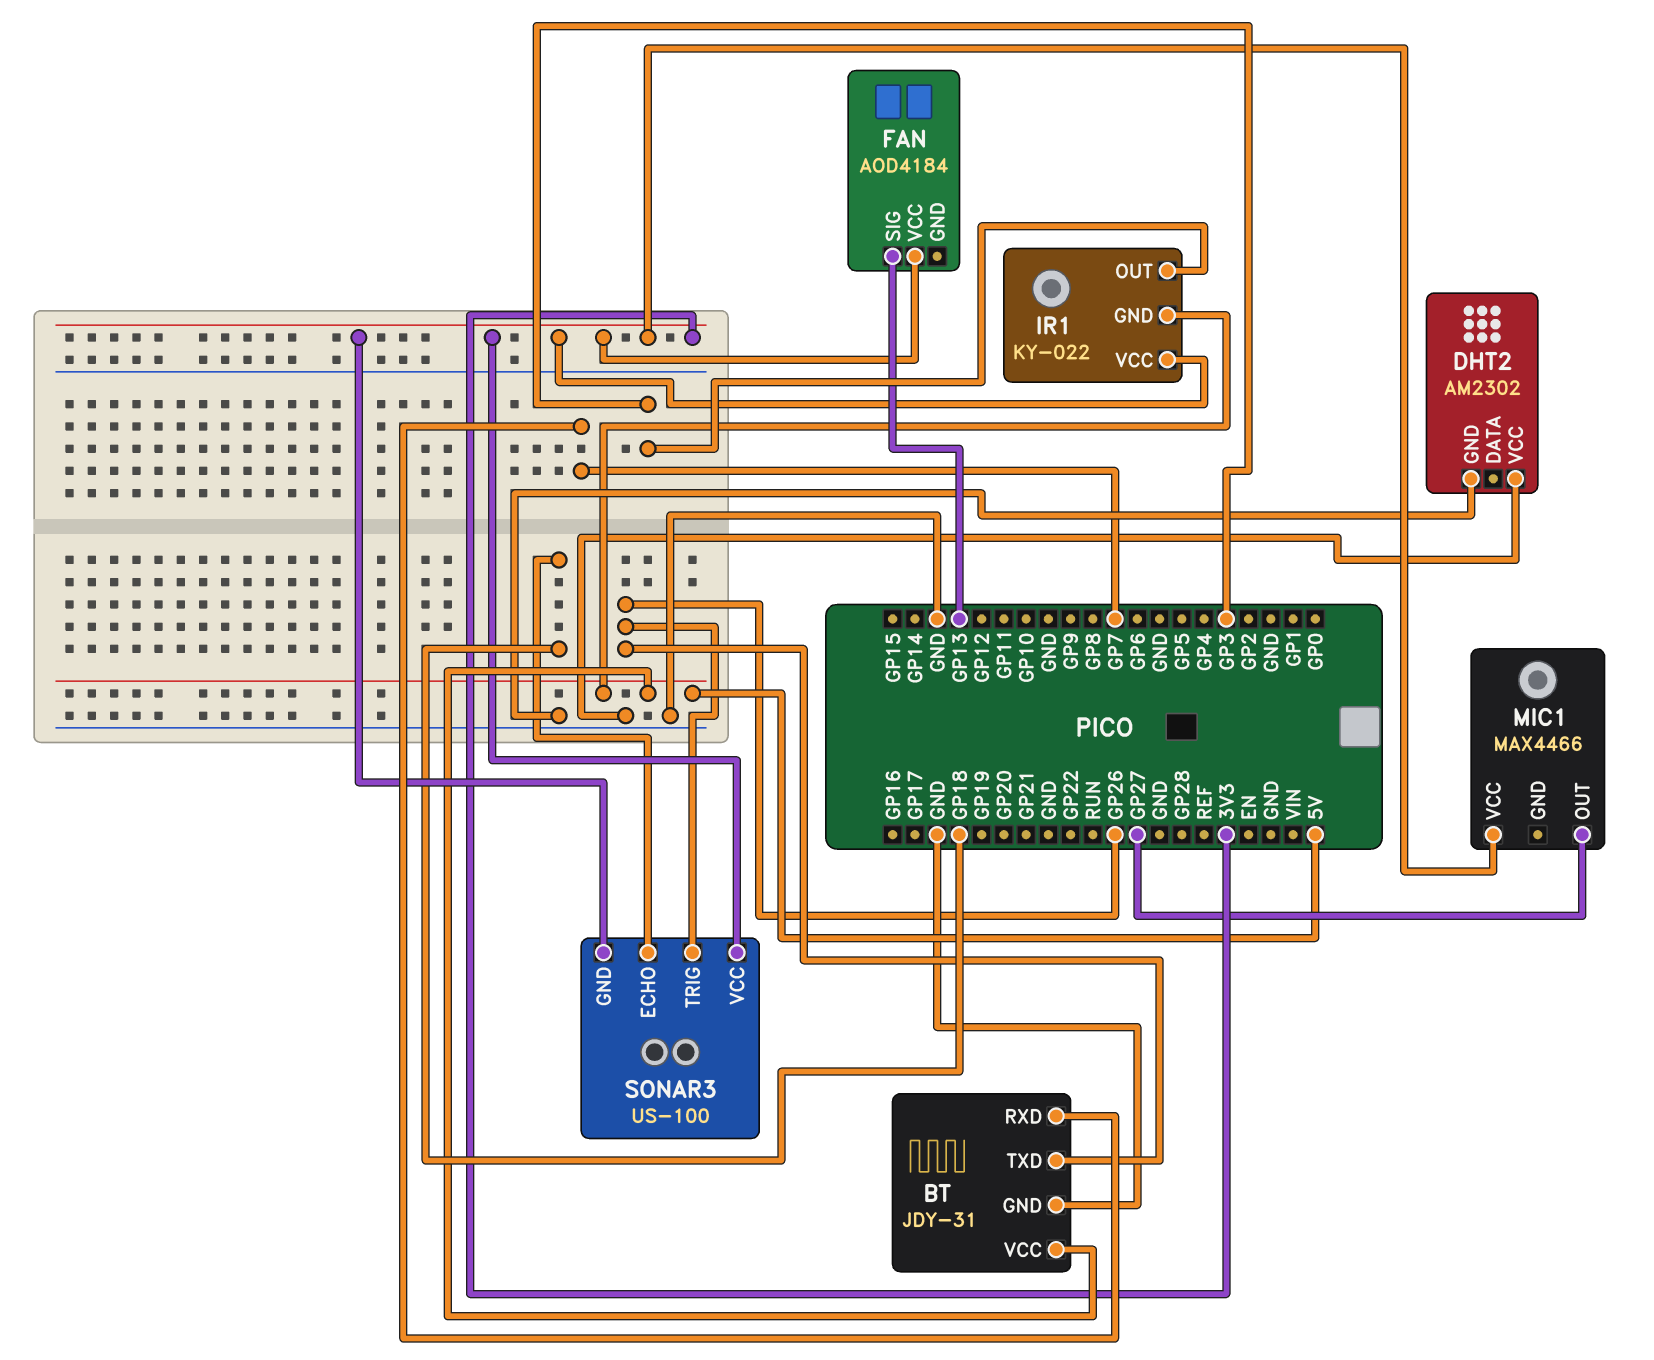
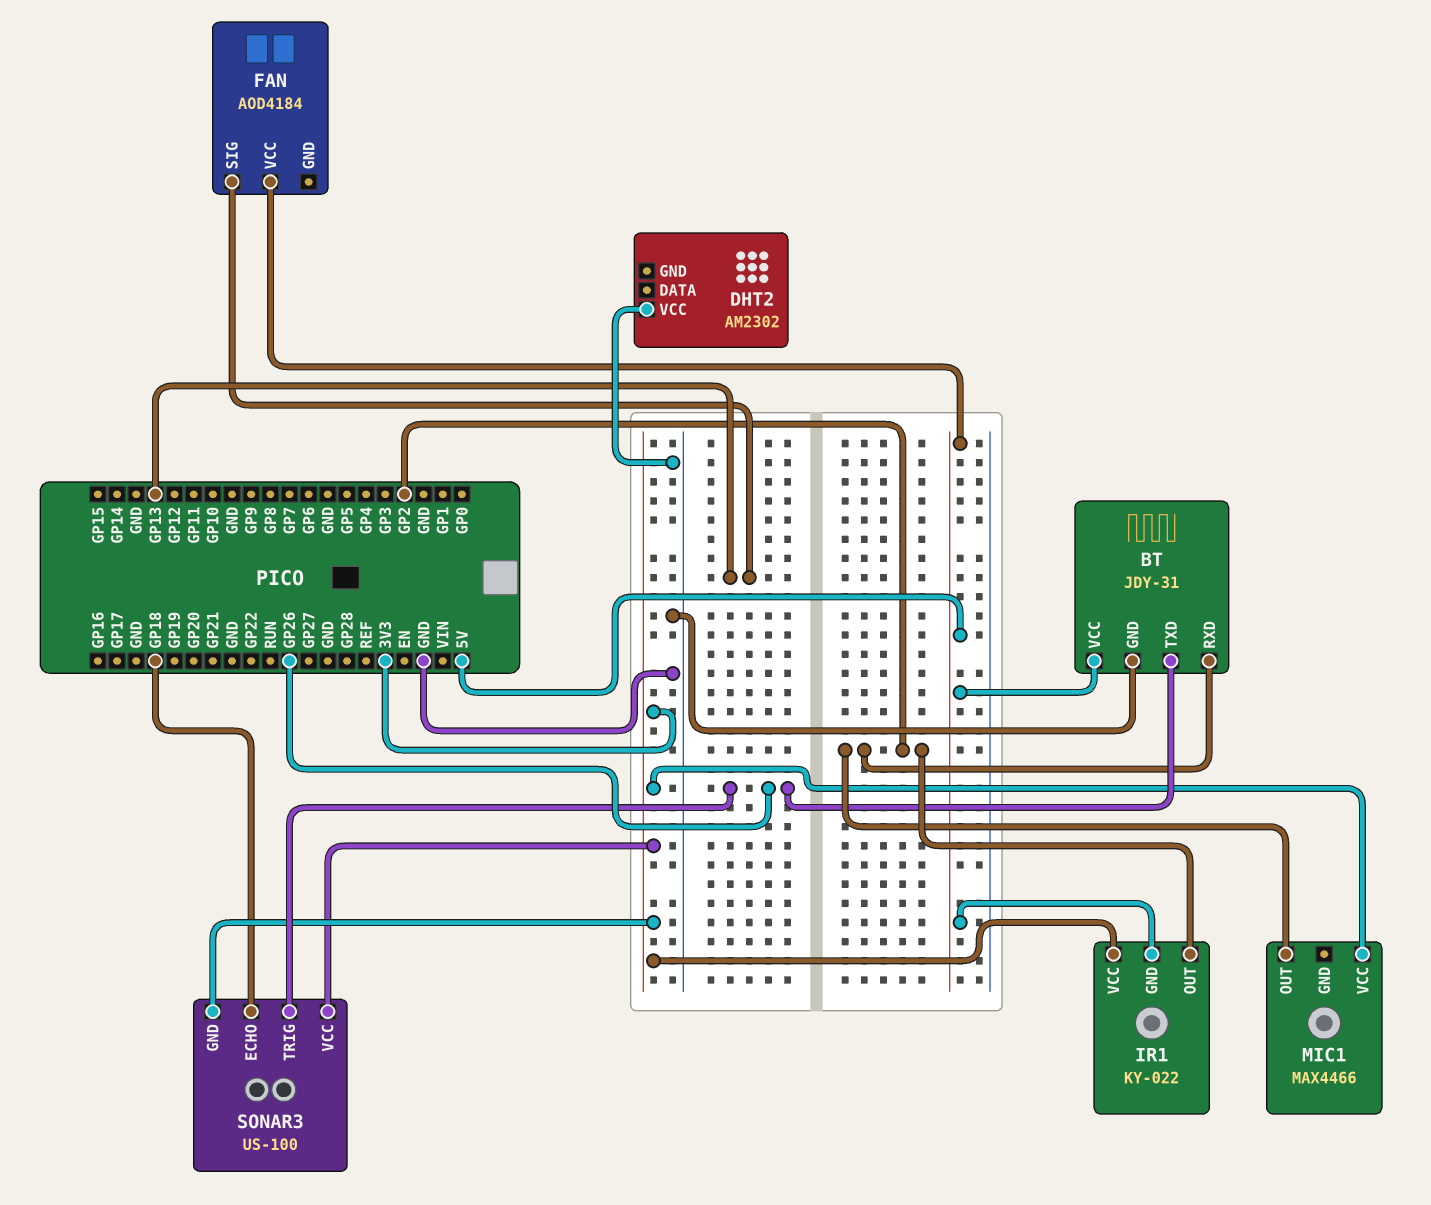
BT pin RXD: GP7 -> GP2
DHT2 pin GND: GND -> none
FAN pin VCC: 3V3 -> 5V
IR1 pin OUT: GP3 -> GP2
MIC1 pin OUT: GP27 -> GP2

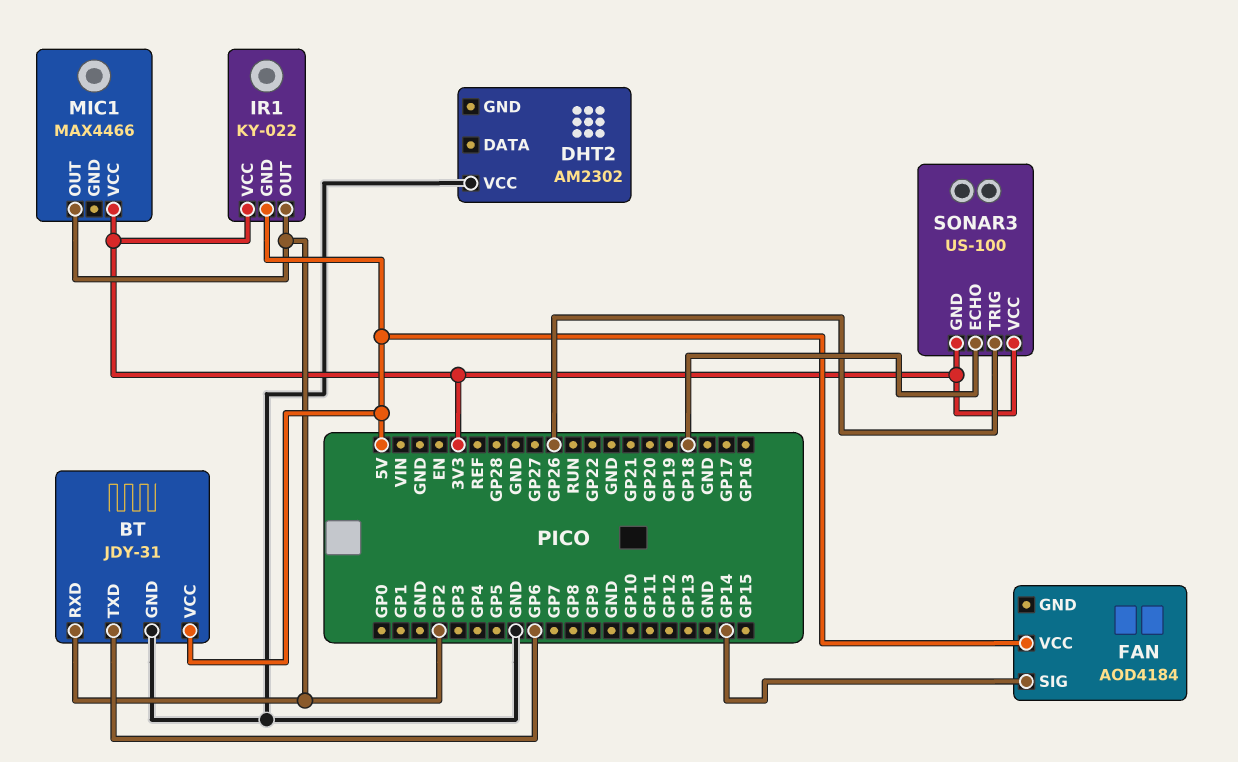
BT pin TXD: GP26 -> GP6
FAN pin SIG: GP13 -> GP14

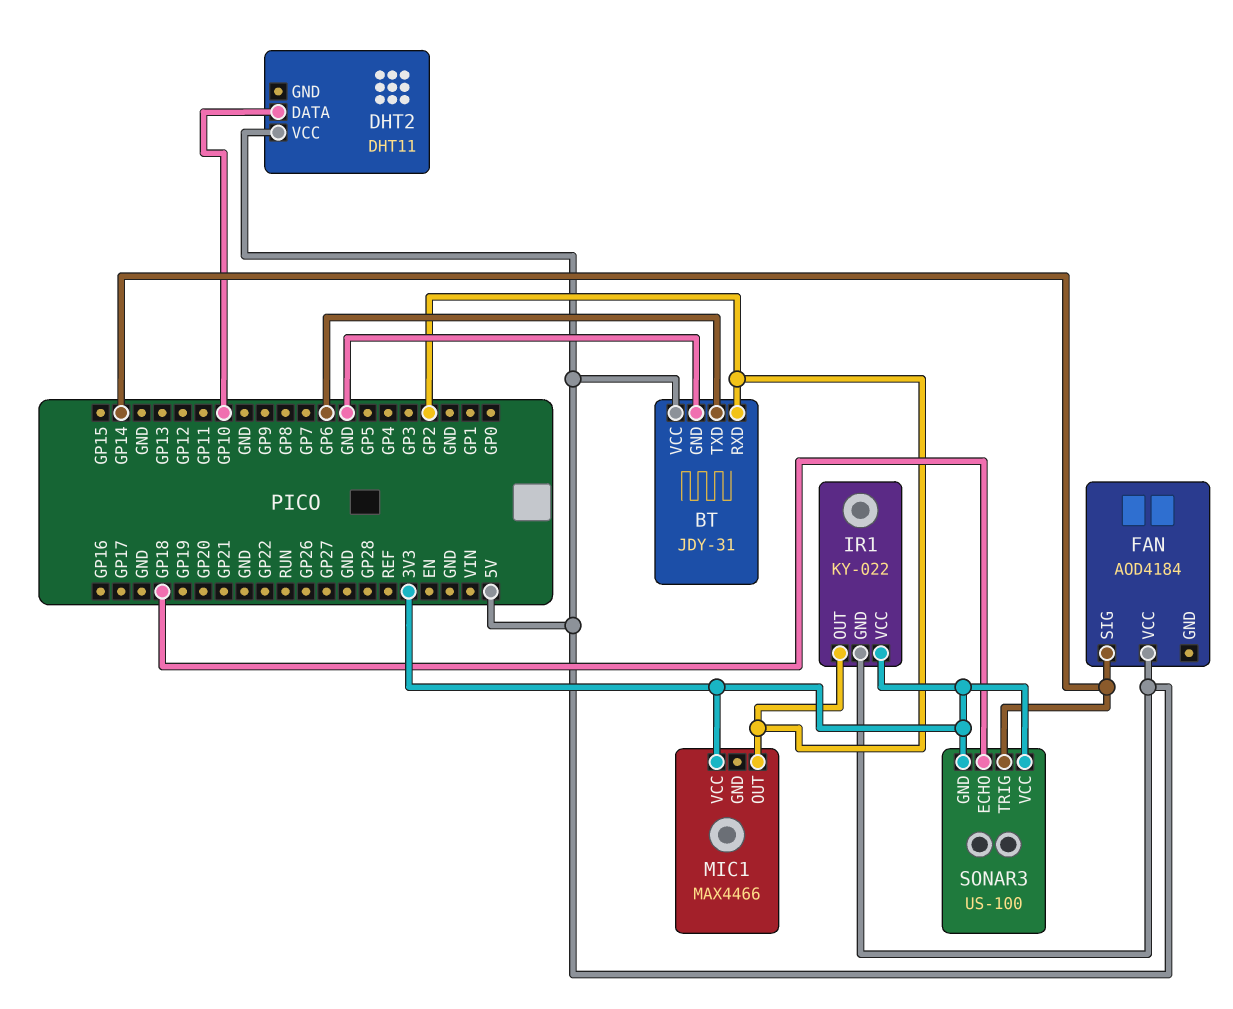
DHT2: AM2302 -> DHT11
DHT2 pin DATA: none -> GP10
DHT2 pin VCC: GND -> 5V
SONAR3 pin TRIG: GP26 -> GP14

